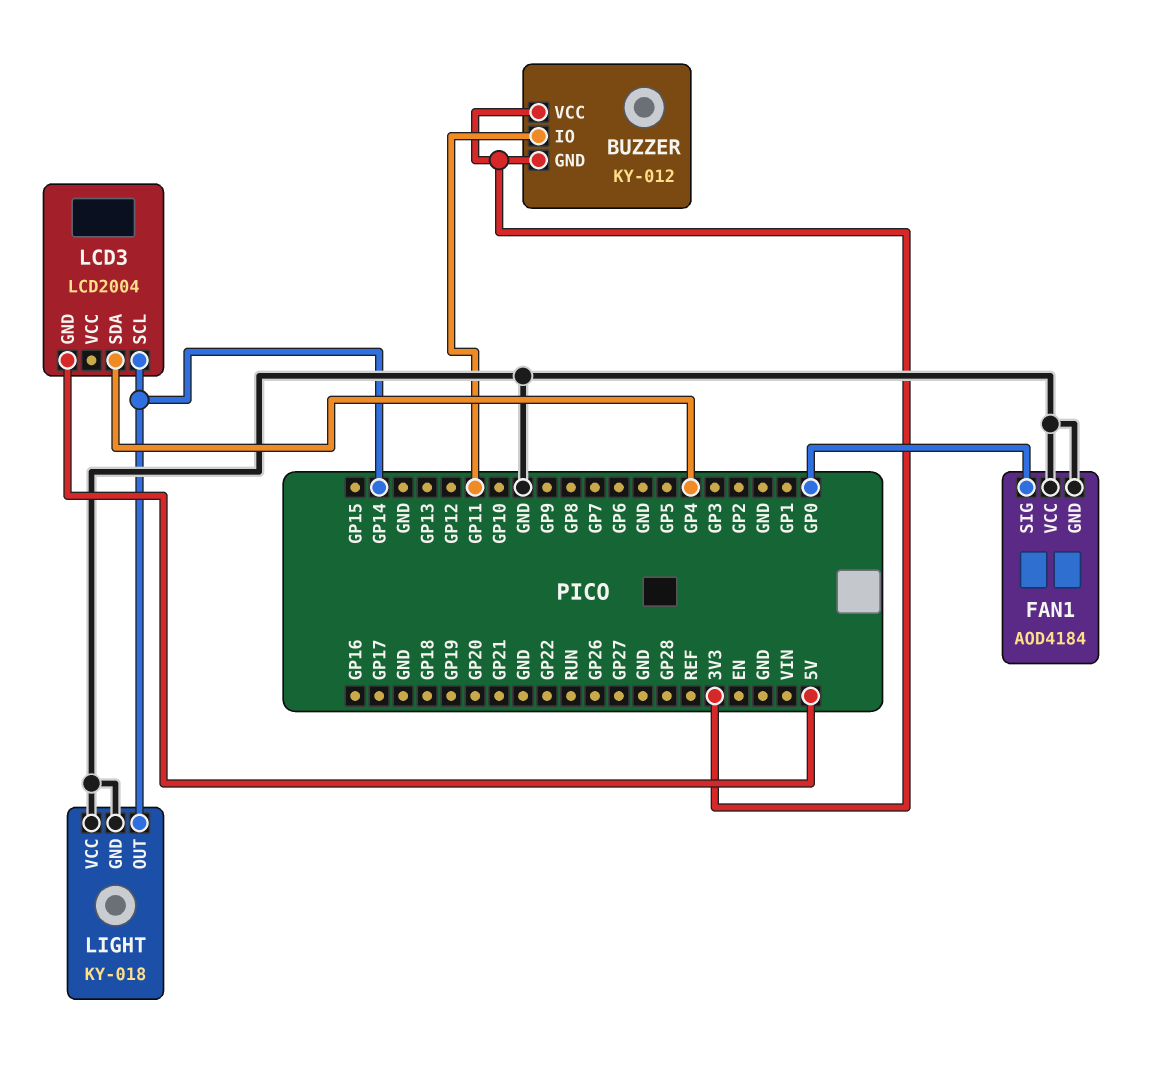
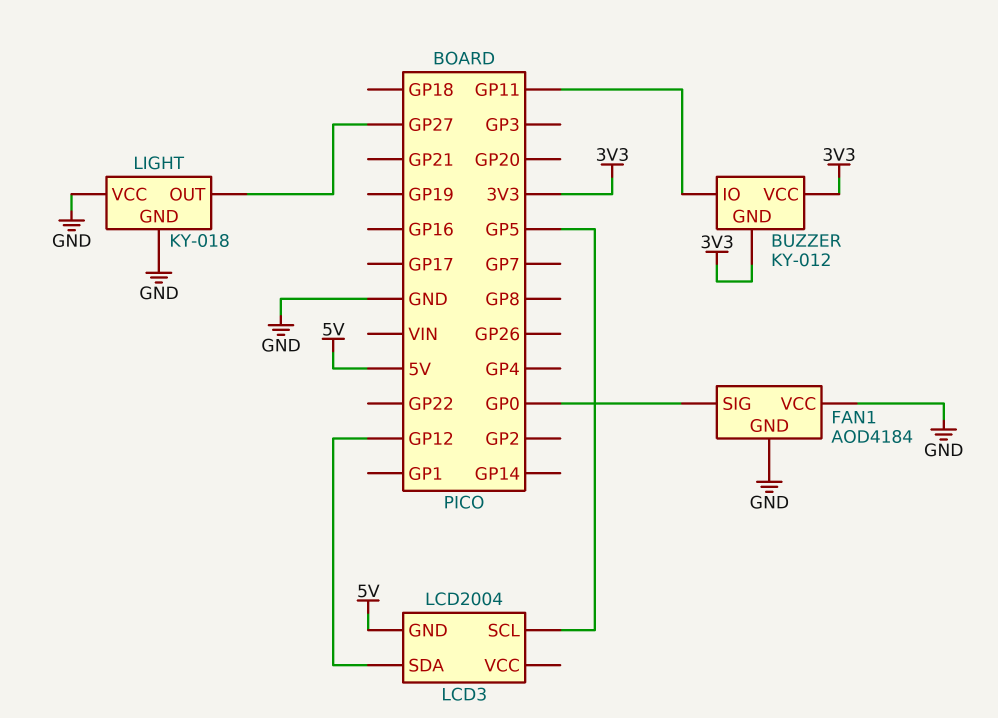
LCD3 pin SCL: GP14 -> GP5
LCD3 pin SDA: GP4 -> GP12
LIGHT pin OUT: GP14 -> GP27

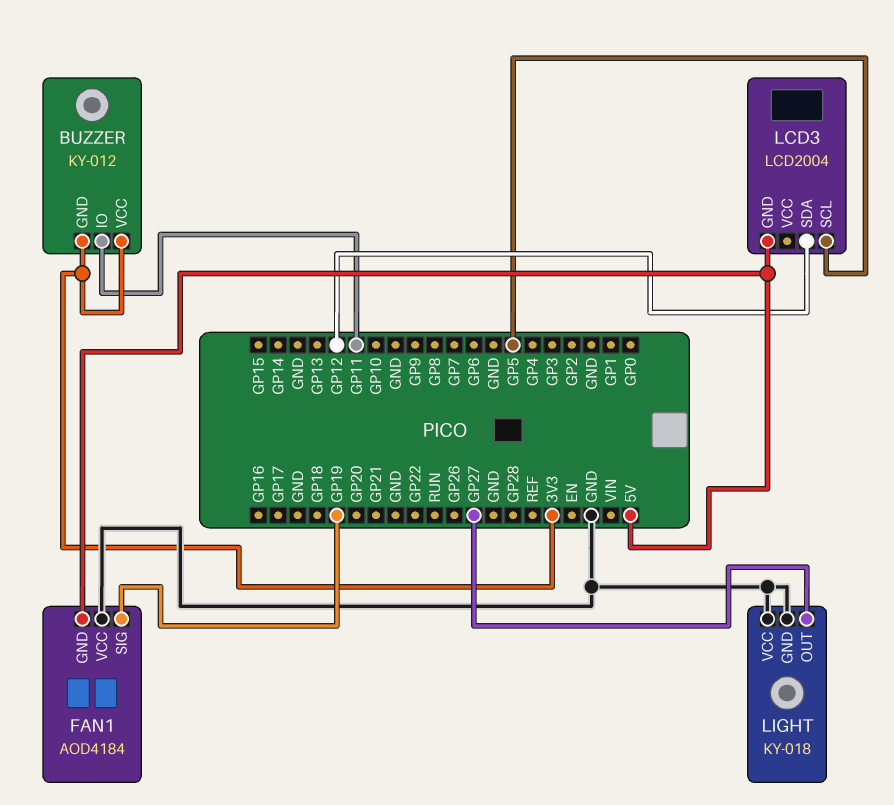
FAN1 pin GND: GND -> 5V
FAN1 pin SIG: GP0 -> GP19

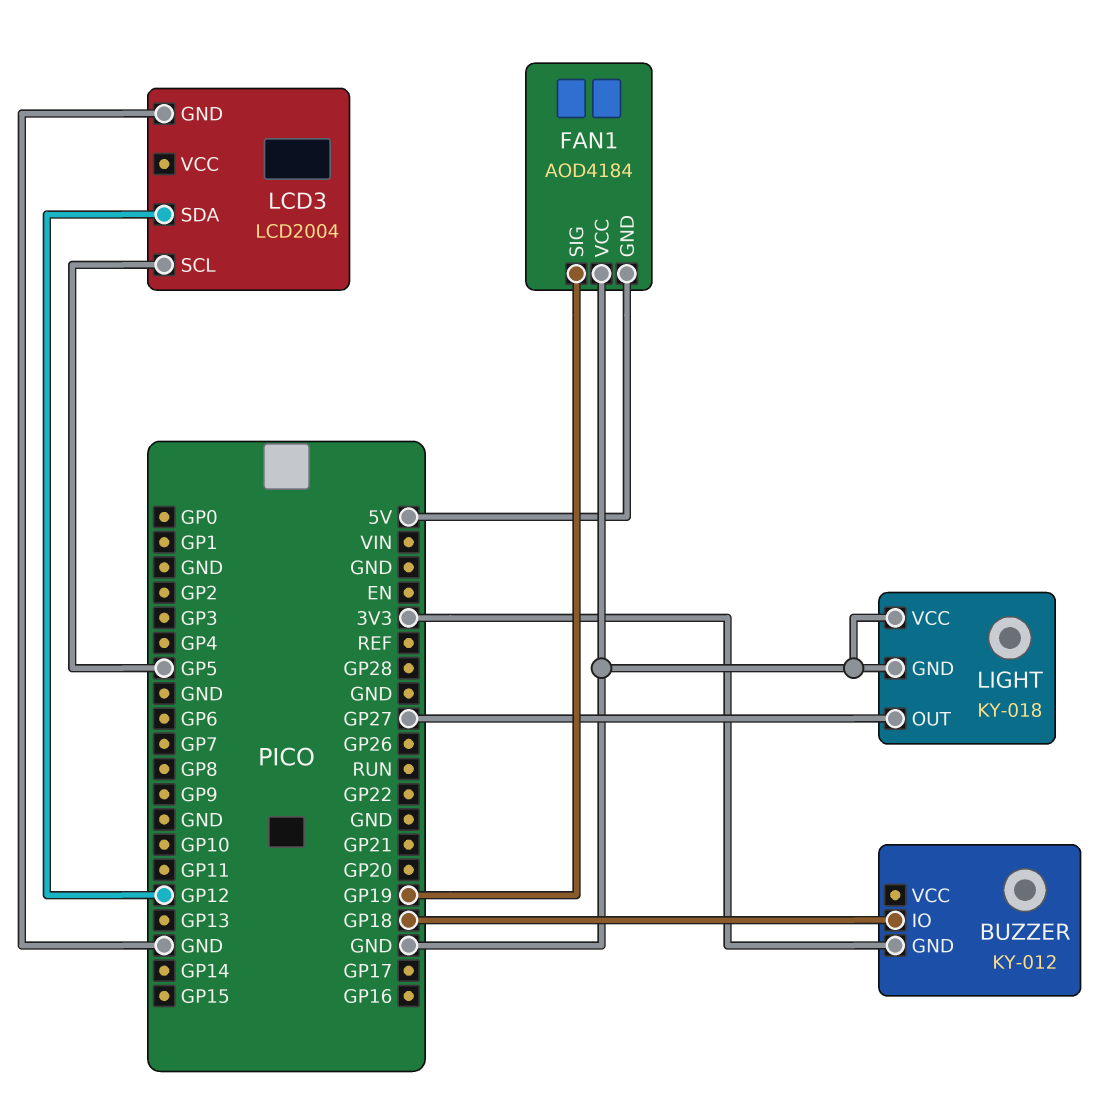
BUZZER pin IO: GP11 -> GP18
BUZZER pin VCC: 3V3 -> none
LCD3 pin GND: 5V -> GND

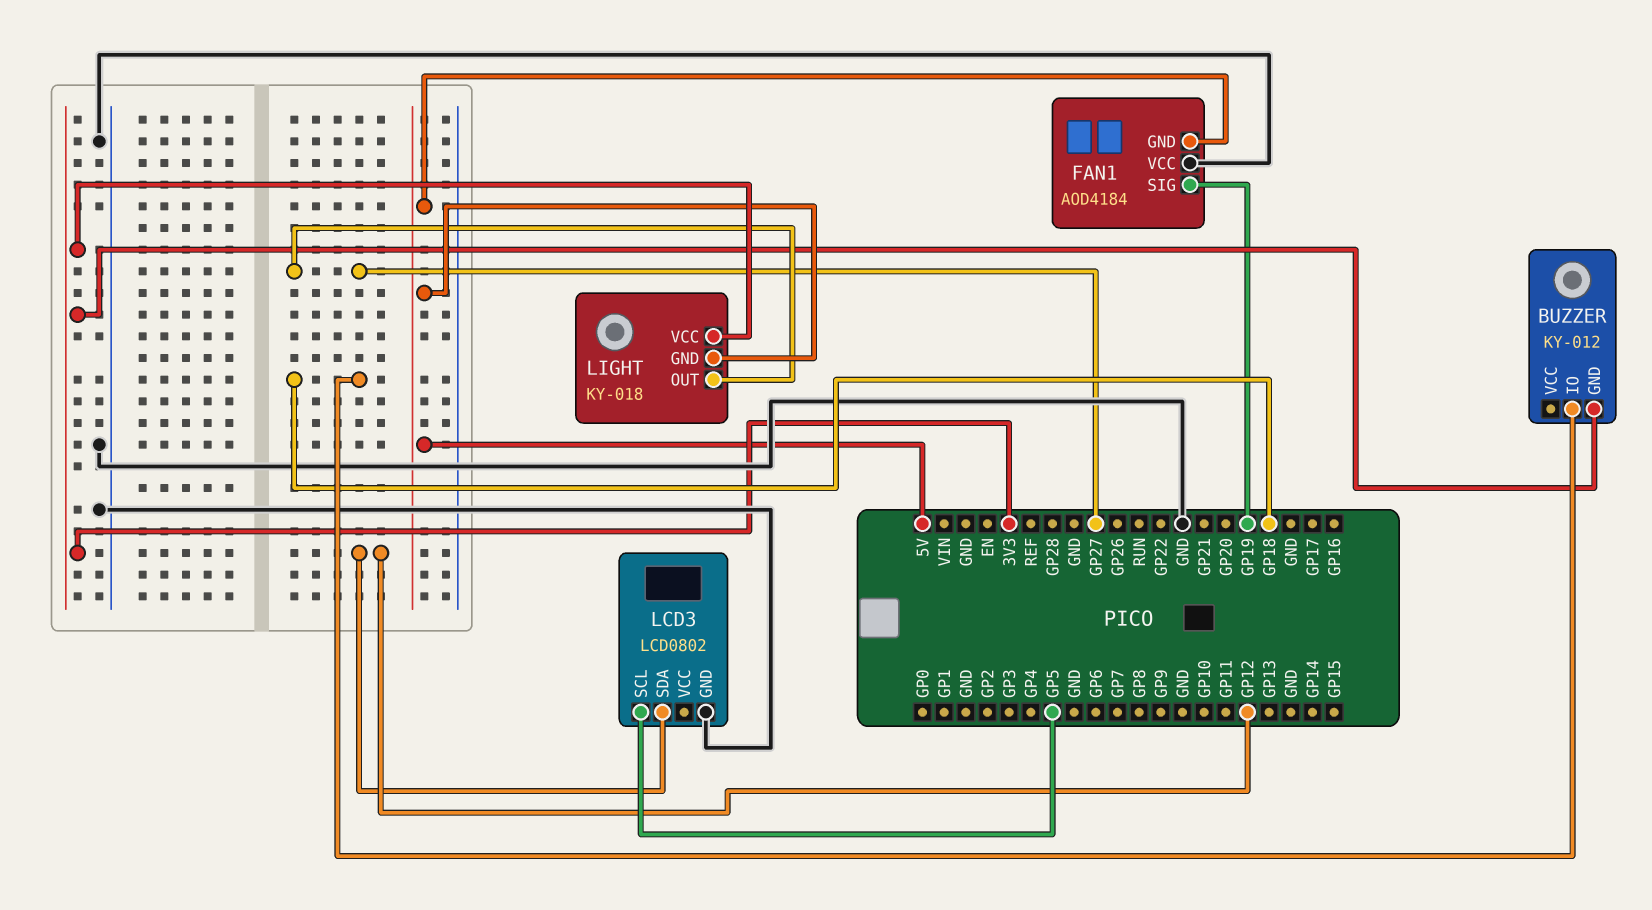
LCD3: LCD2004 -> LCD0802
LIGHT pin GND: GND -> 5V
LIGHT pin VCC: GND -> 3V3

